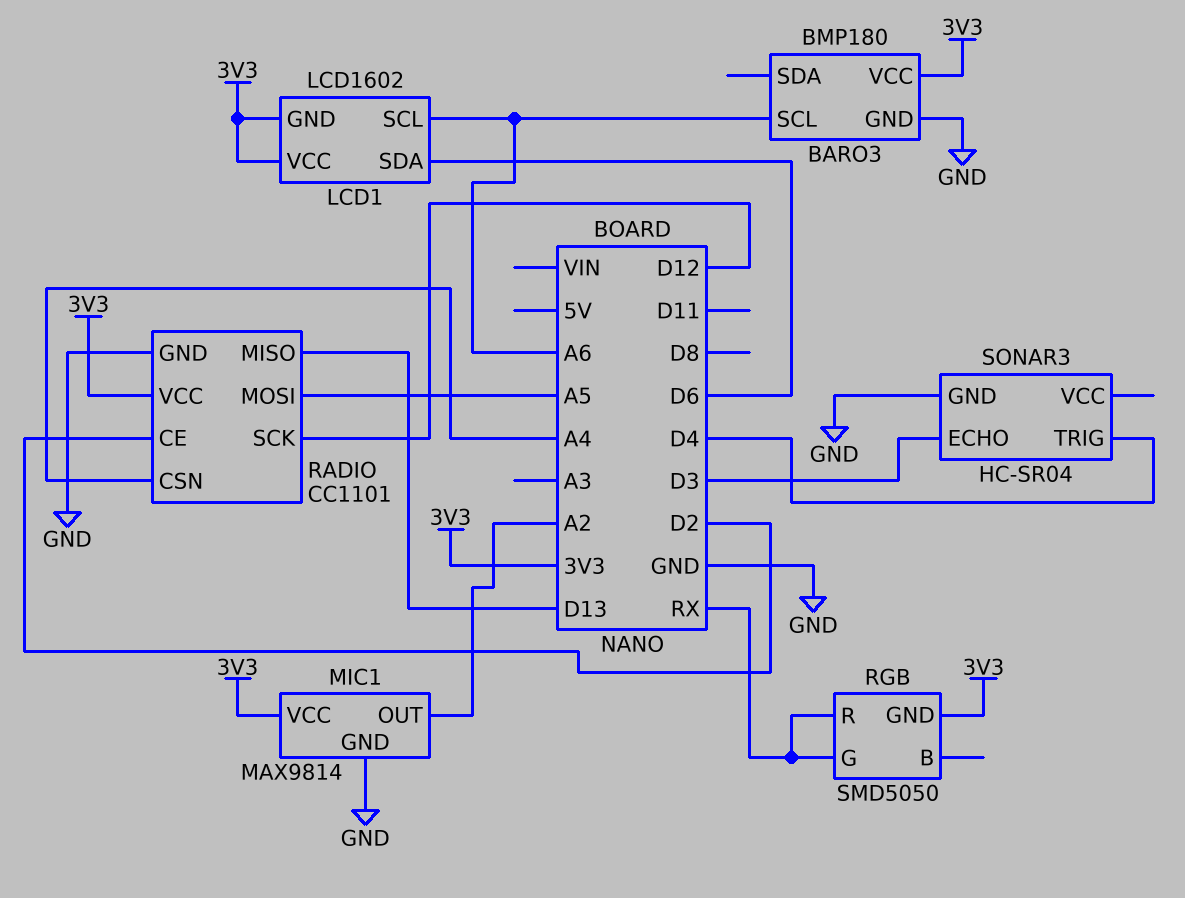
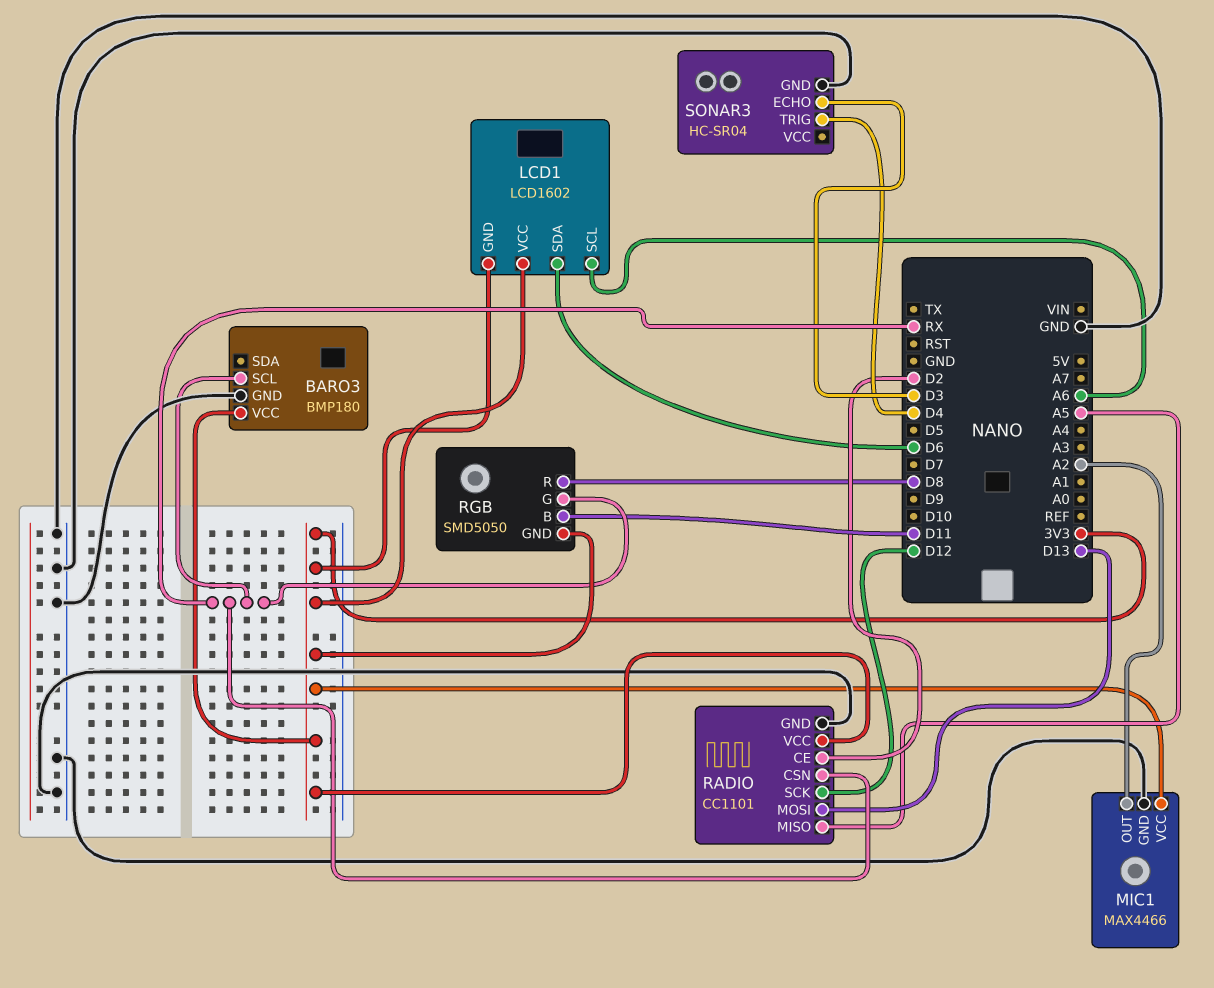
BARO3 pin SCL: A6 -> RX
MIC1: MAX9814 -> MAX4466
RADIO pin CSN: A4 -> RX
RADIO pin MISO: D13 -> A5
RADIO pin MOSI: A5 -> D13
RGB pin B: none -> D11
RGB pin R: RX -> D8

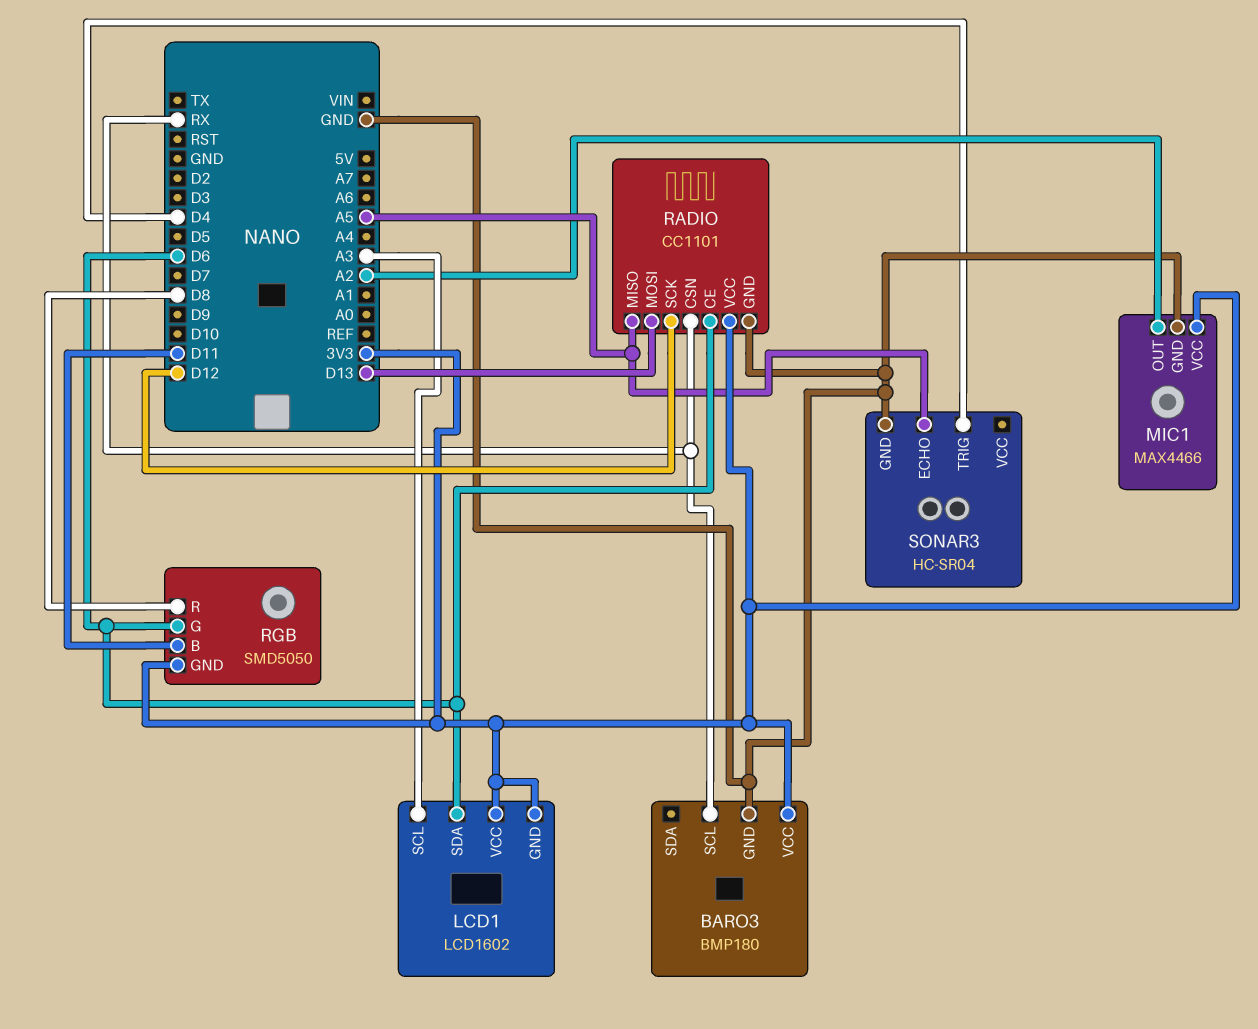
LCD1 pin SCL: A6 -> A3
RADIO pin CE: D2 -> D6
RGB pin G: RX -> D6
SONAR3 pin ECHO: D3 -> A5

